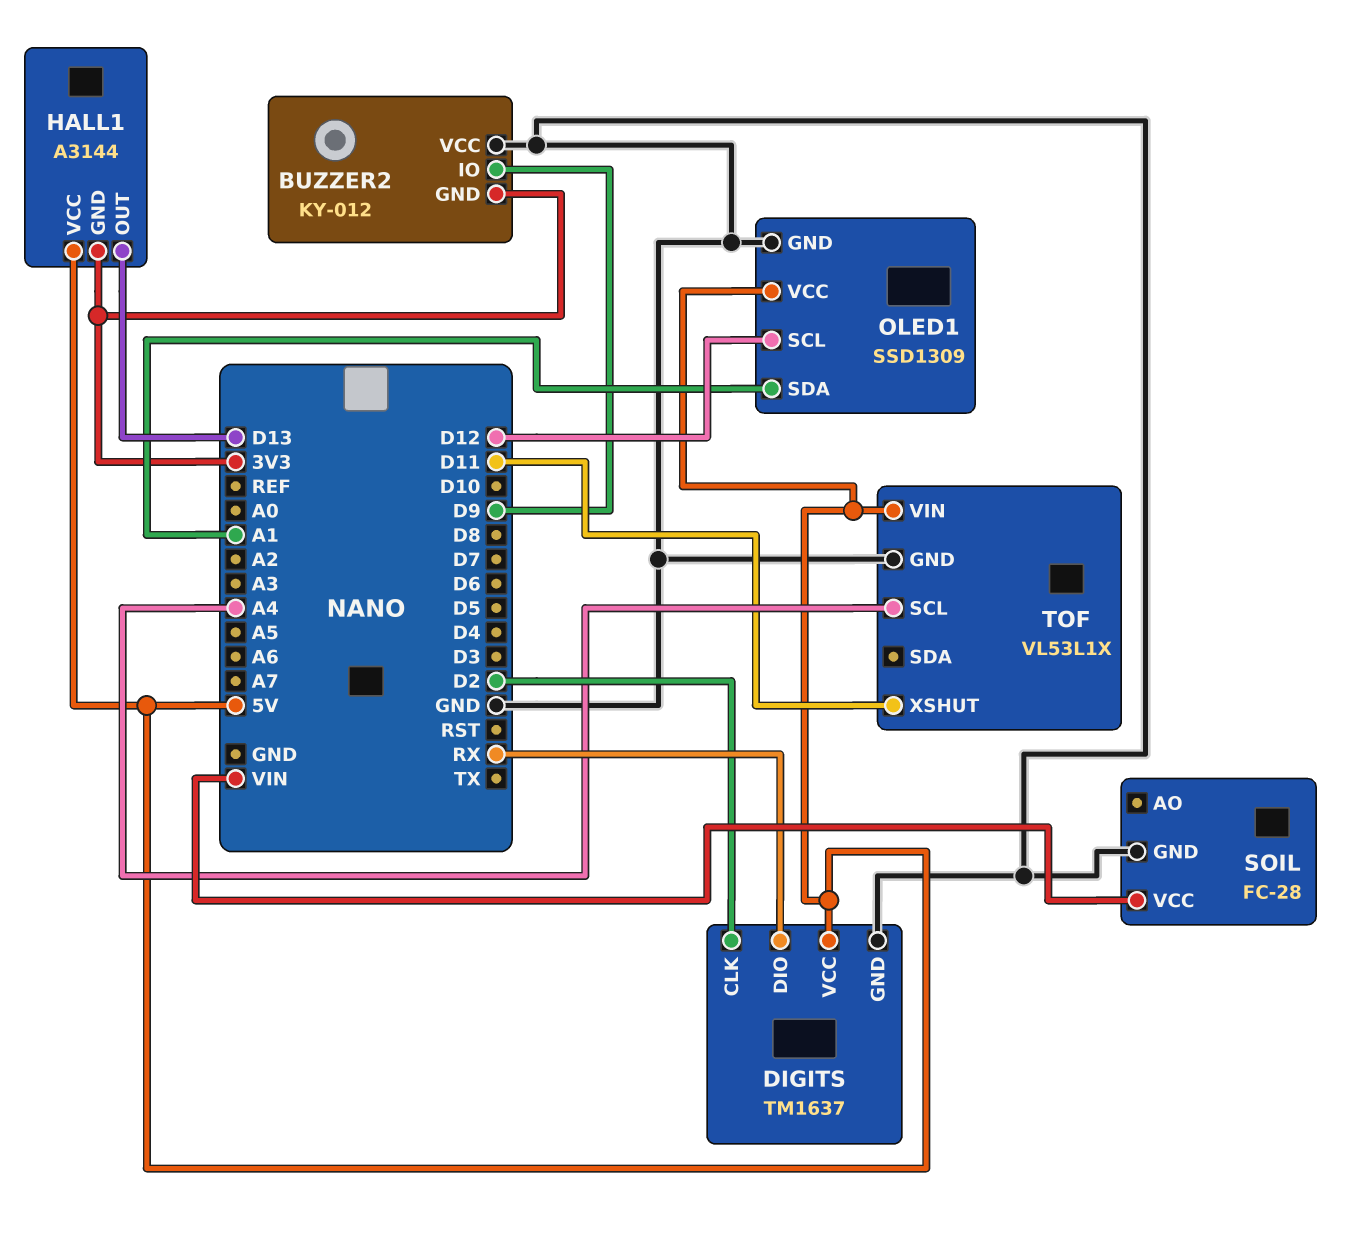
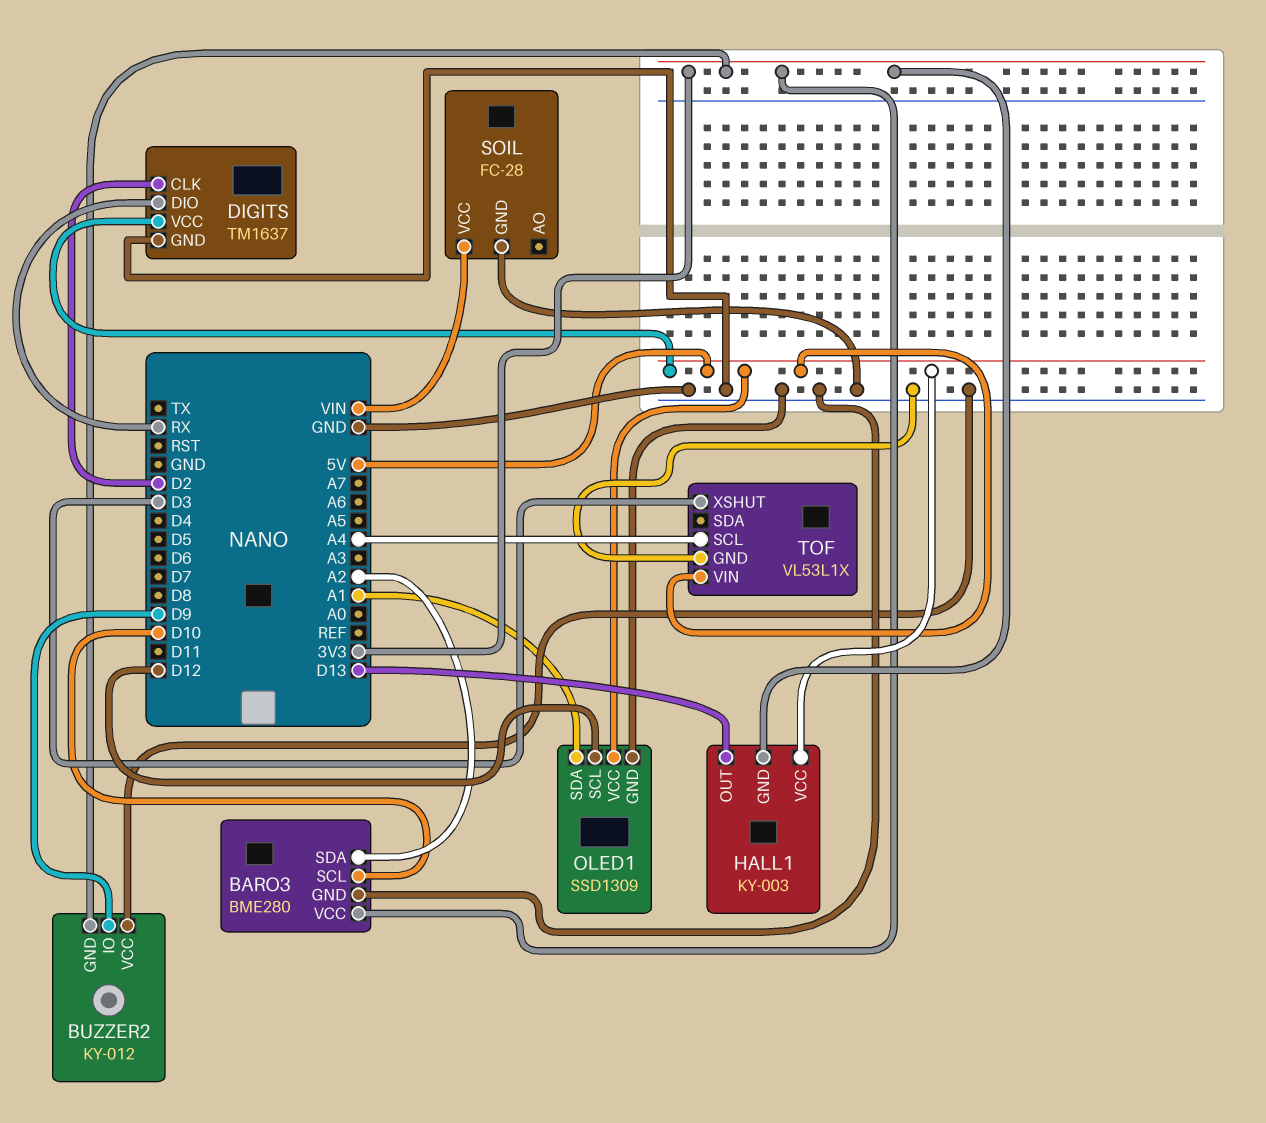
BARO3: none -> BME280
BARO3 pin GND: none -> GND
BARO3 pin SCL: none -> D10
BARO3 pin SDA: none -> A2
BARO3 pin VCC: none -> 3V3
HALL1: A3144 -> KY-003
TOF pin XSHUT: D11 -> D3

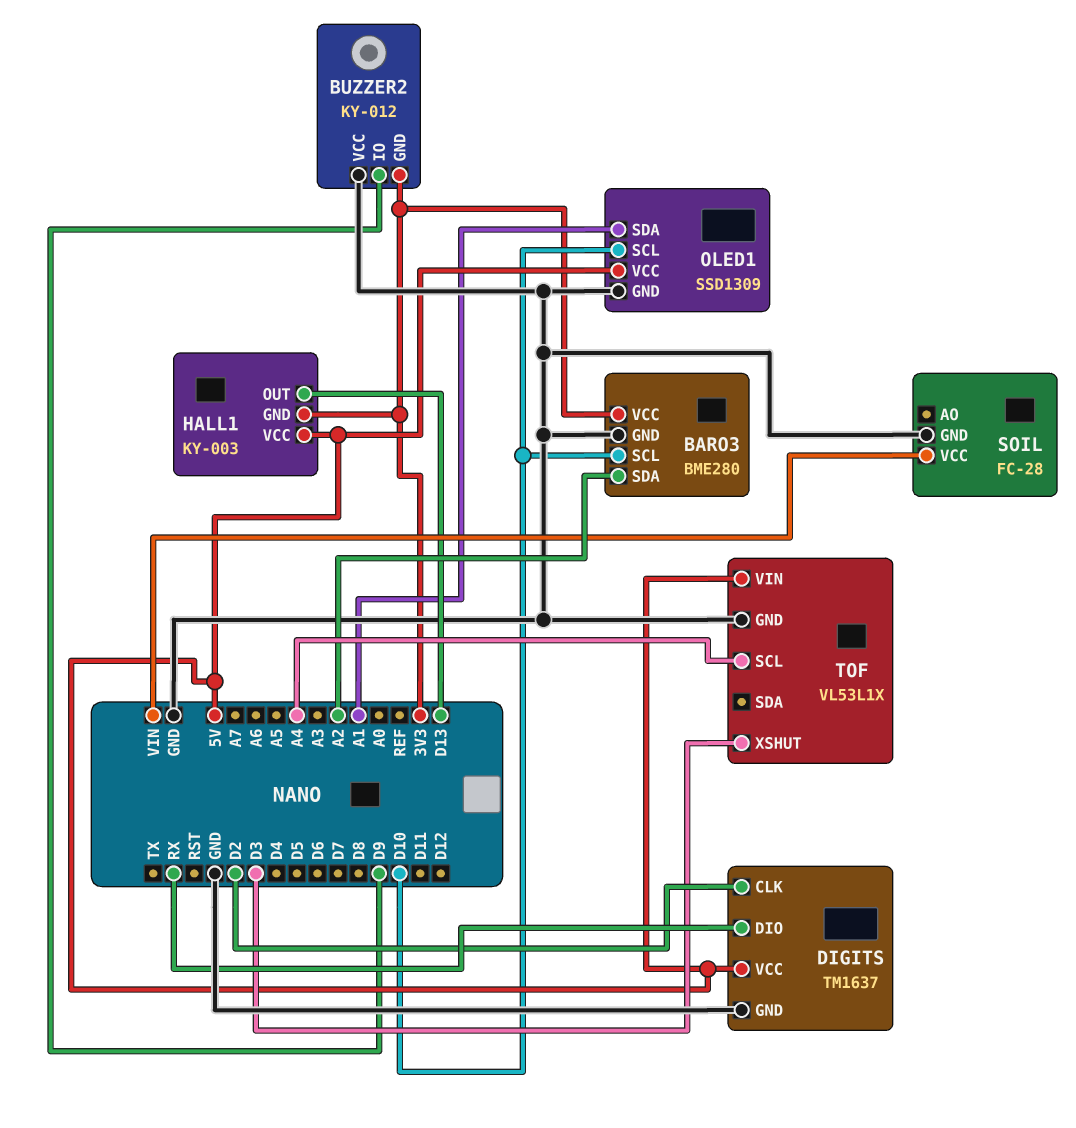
OLED1 pin SCL: D12 -> D10

